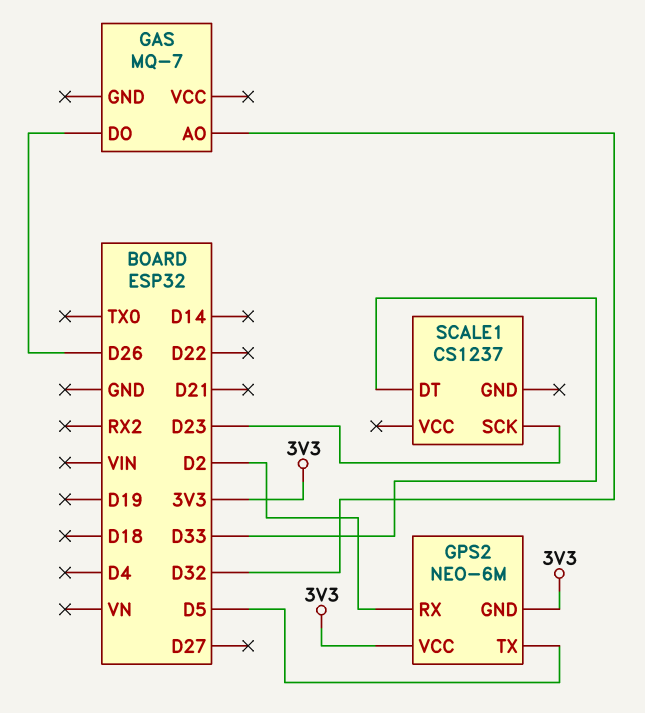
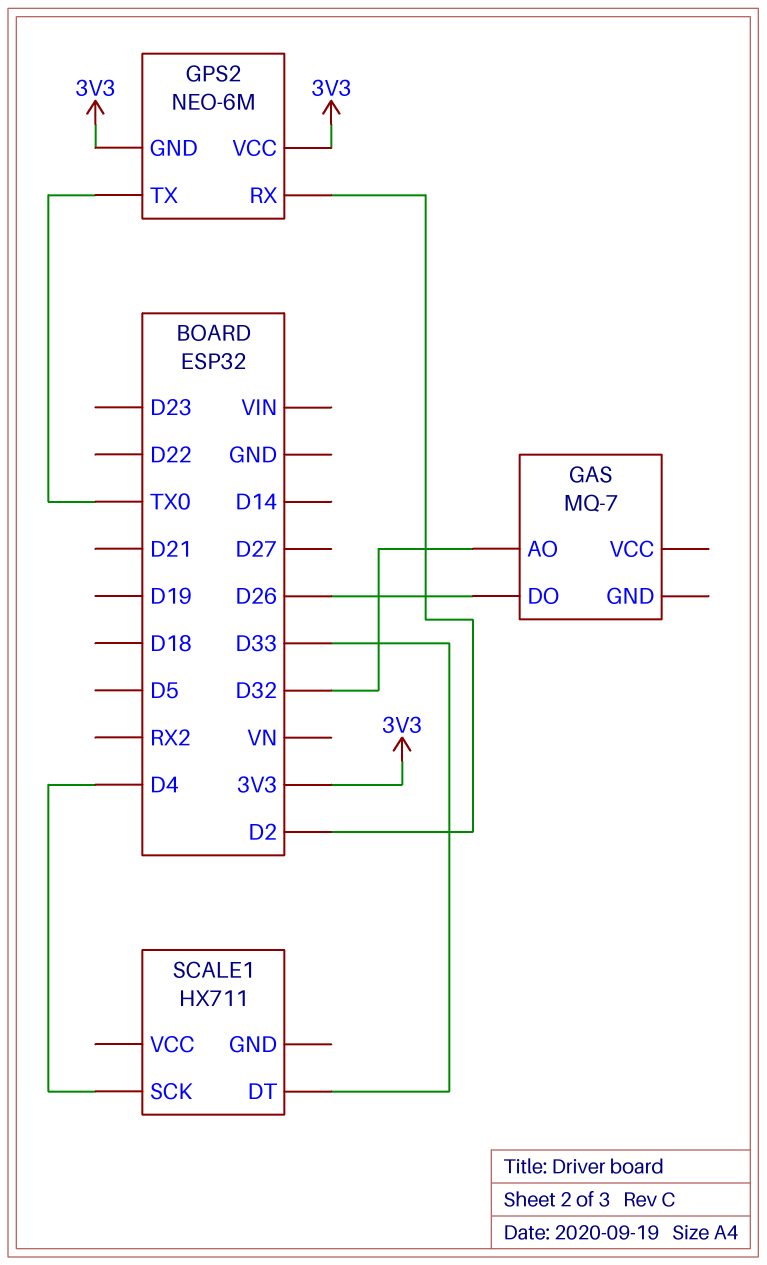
GPS2 pin TX: D5 -> TX0
SCALE1: CS1237 -> HX711
SCALE1 pin SCK: D23 -> D4

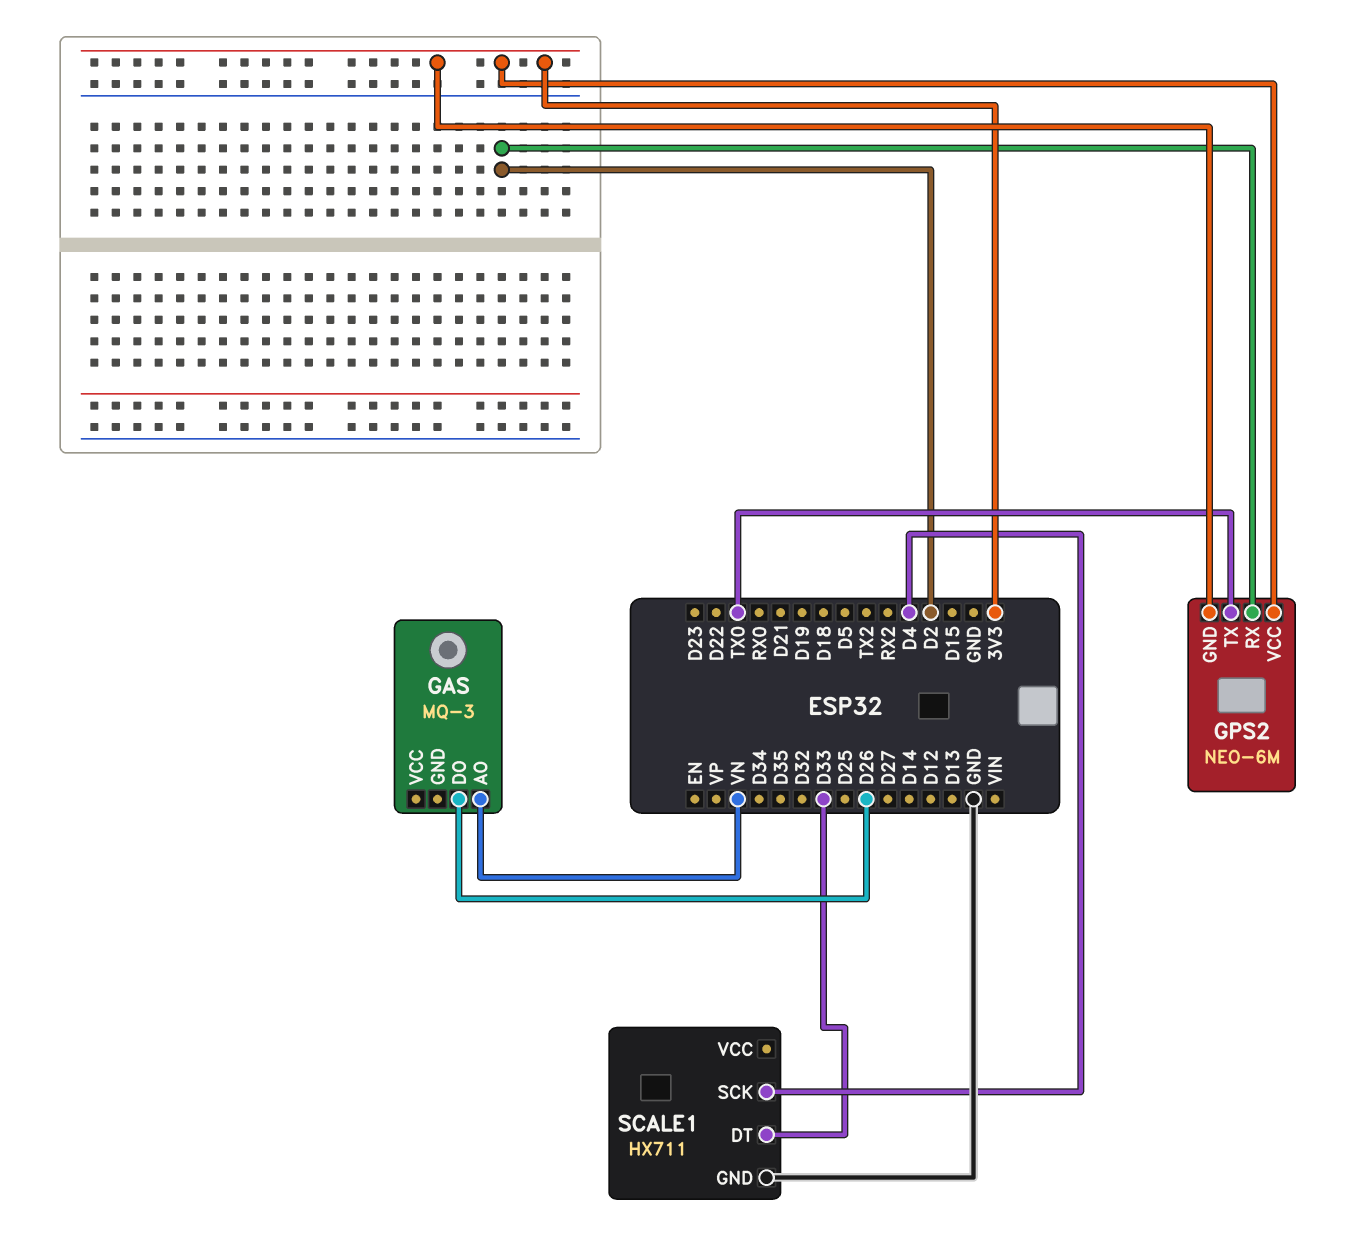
GAS: MQ-7 -> MQ-3
GAS pin AO: D32 -> VN
SCALE1 pin GND: none -> GND

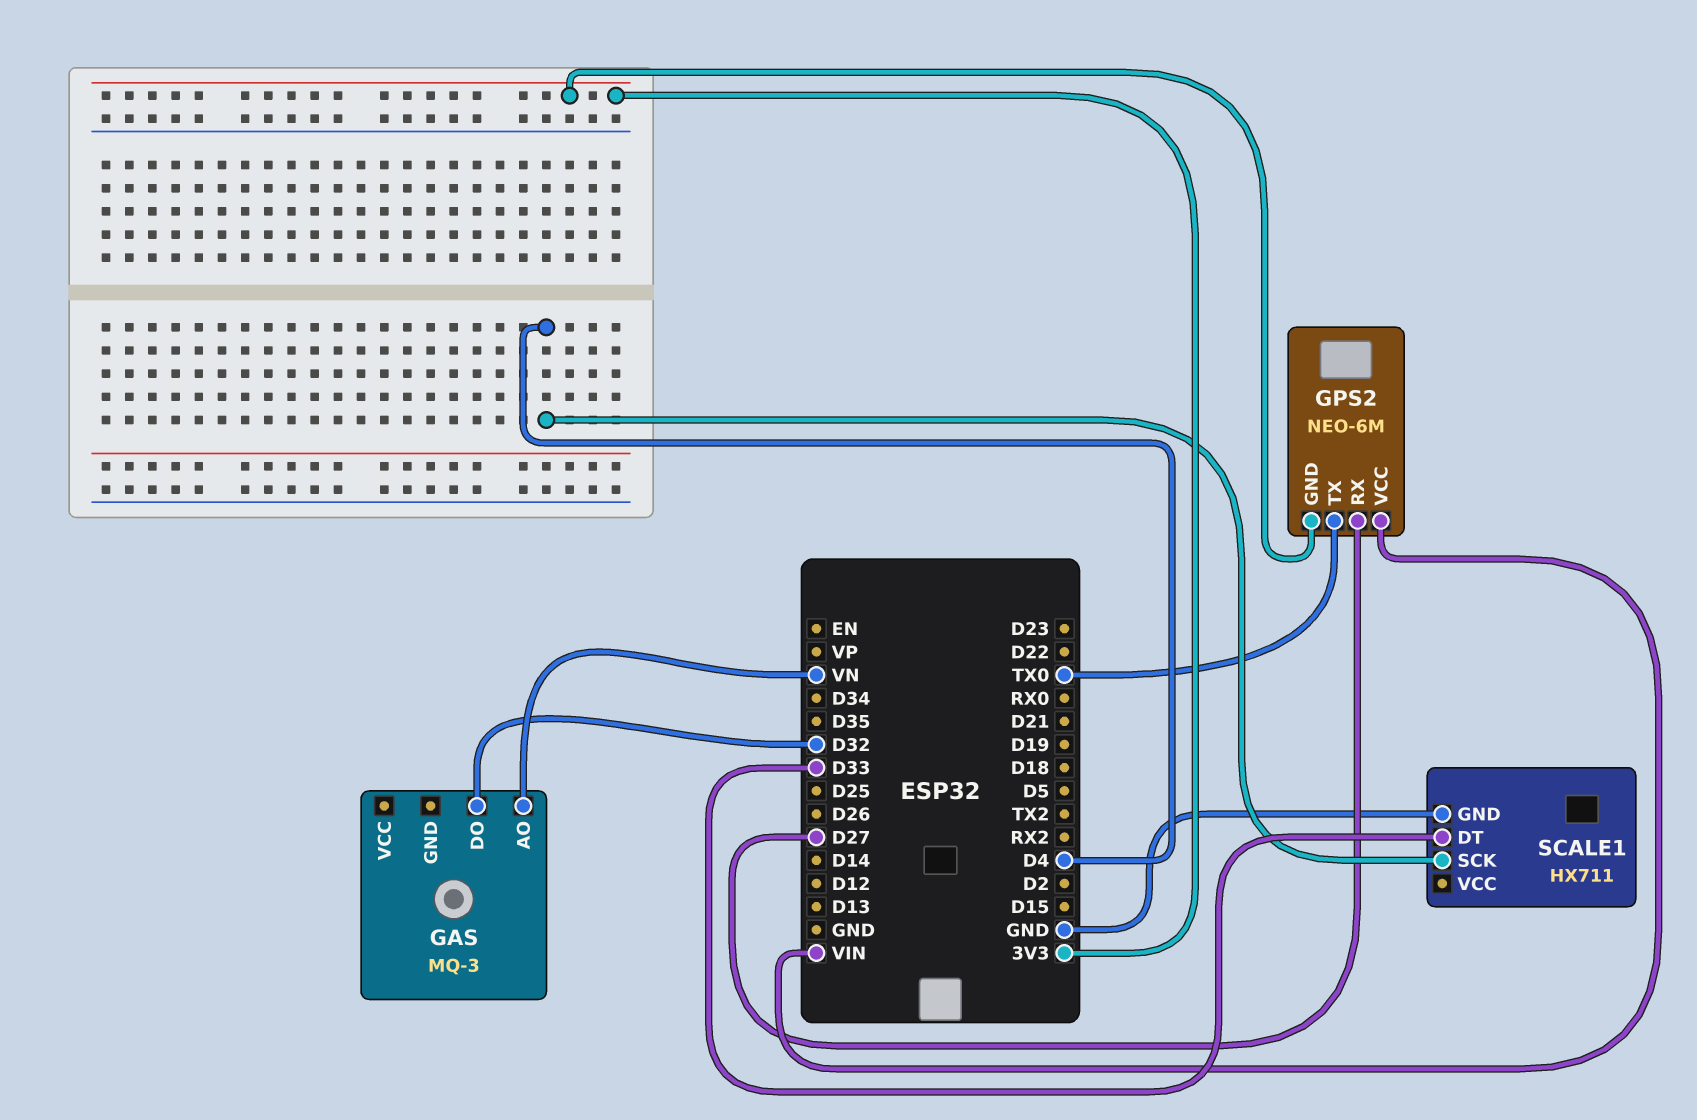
GAS pin DO: D26 -> D32
GPS2 pin RX: D2 -> D27
GPS2 pin VCC: 3V3 -> VIN

